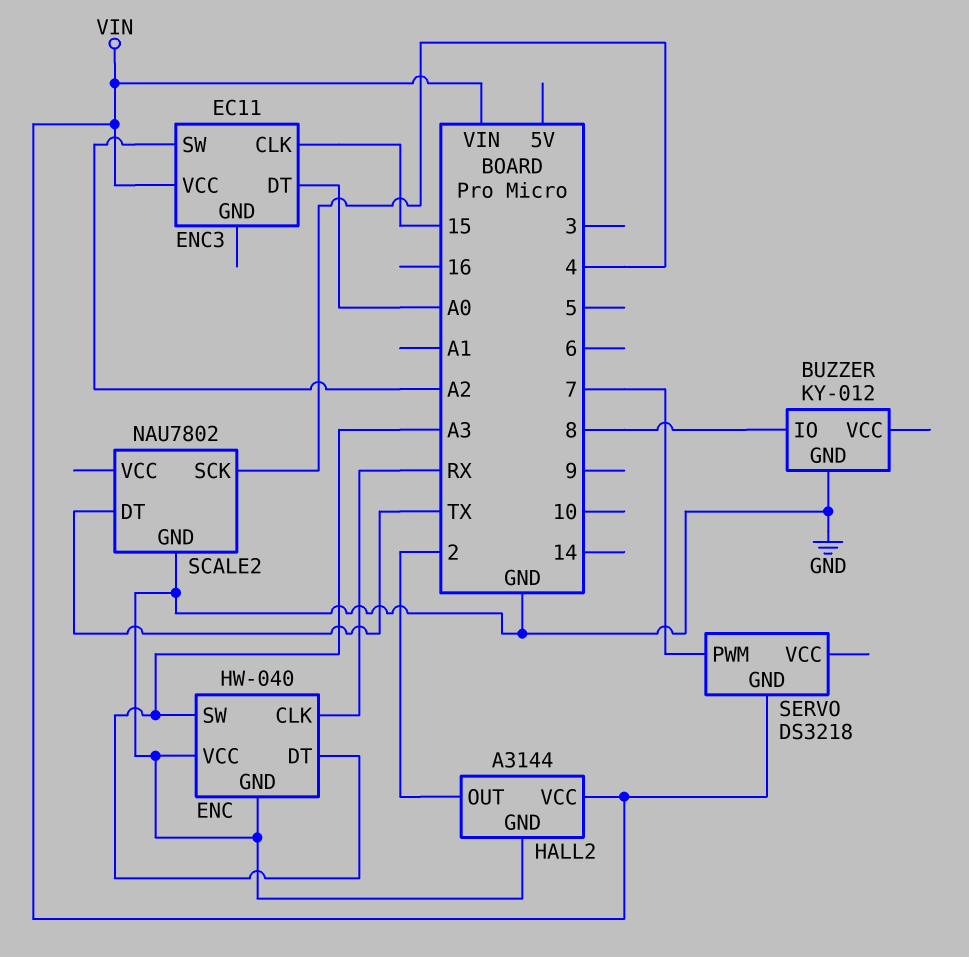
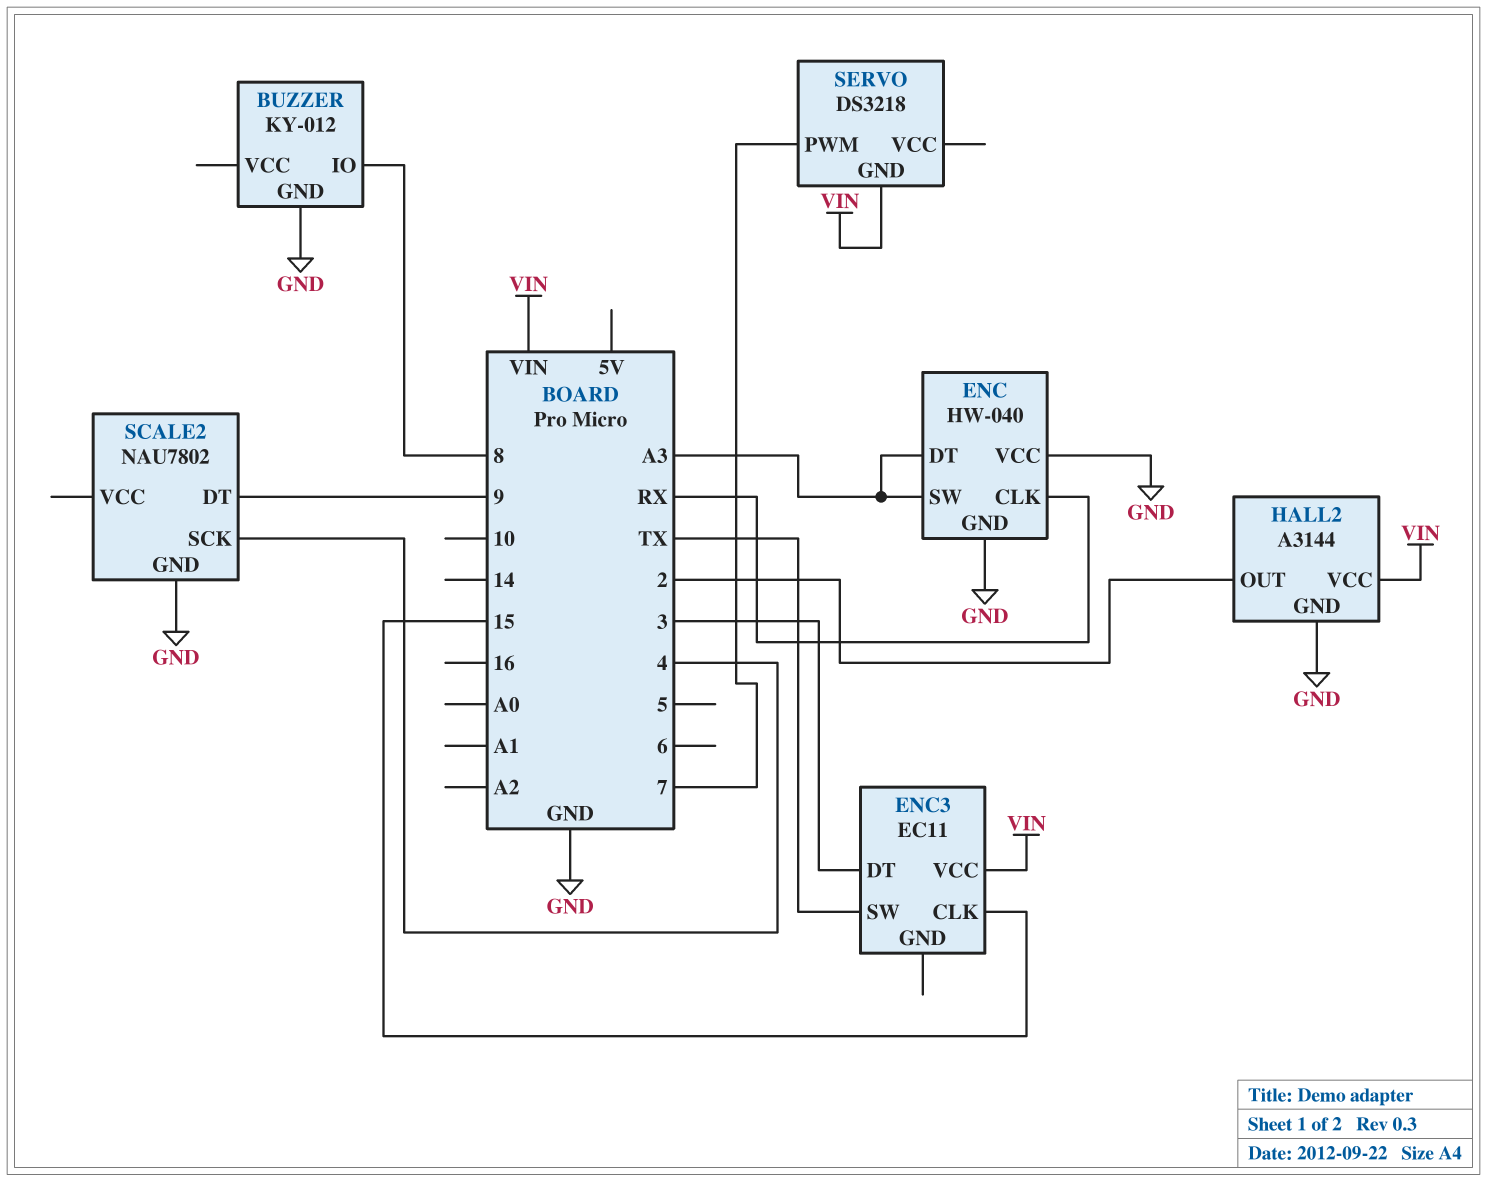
ENC3 pin DT: A0 -> 3
ENC3 pin SW: A2 -> TX
SCALE2 pin DT: TX -> 9

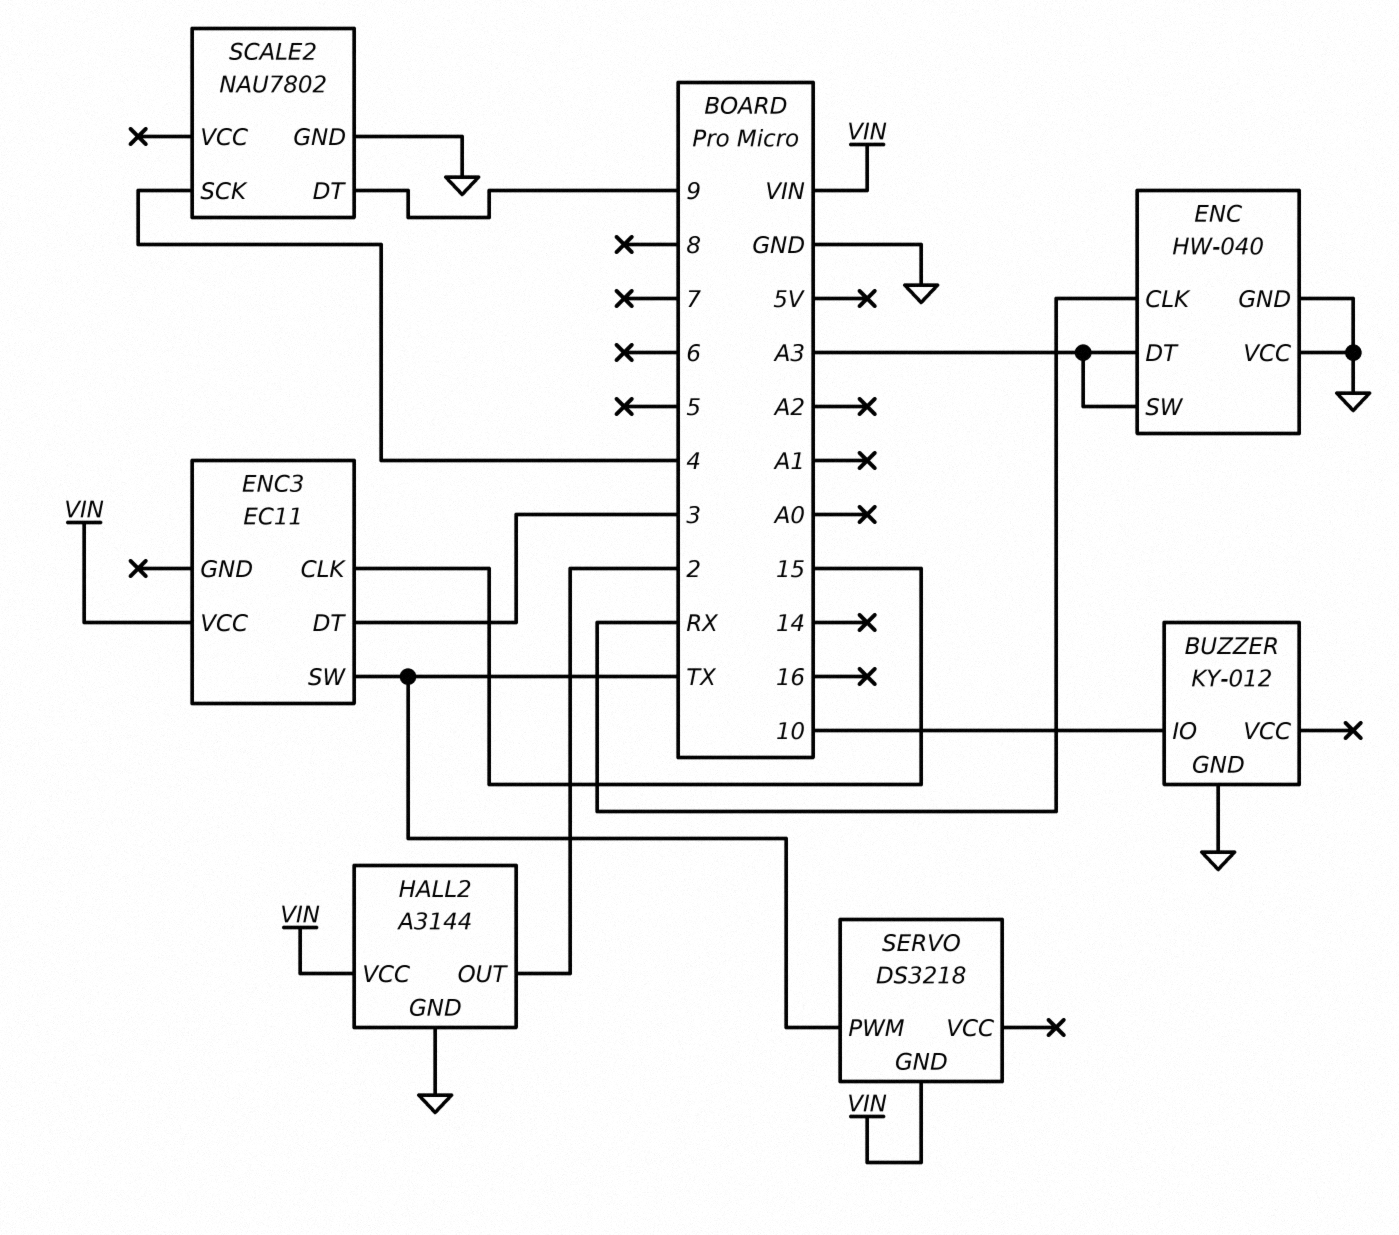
BUZZER pin IO: 8 -> 10
SERVO pin PWM: 7 -> TX

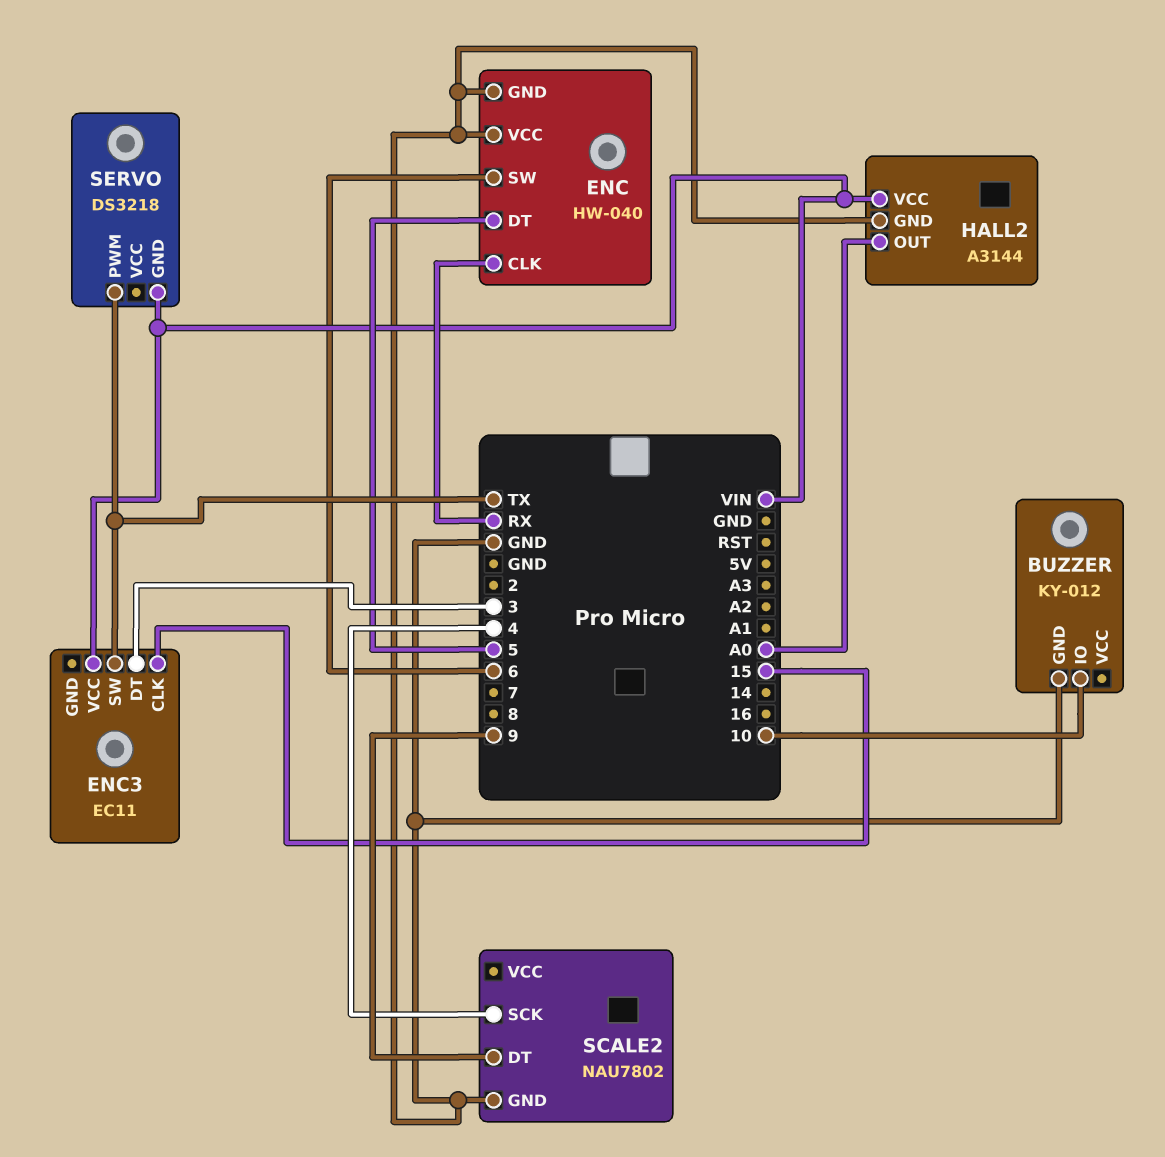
ENC pin DT: A3 -> 5
ENC pin SW: A3 -> 6
HALL2 pin OUT: 2 -> A0

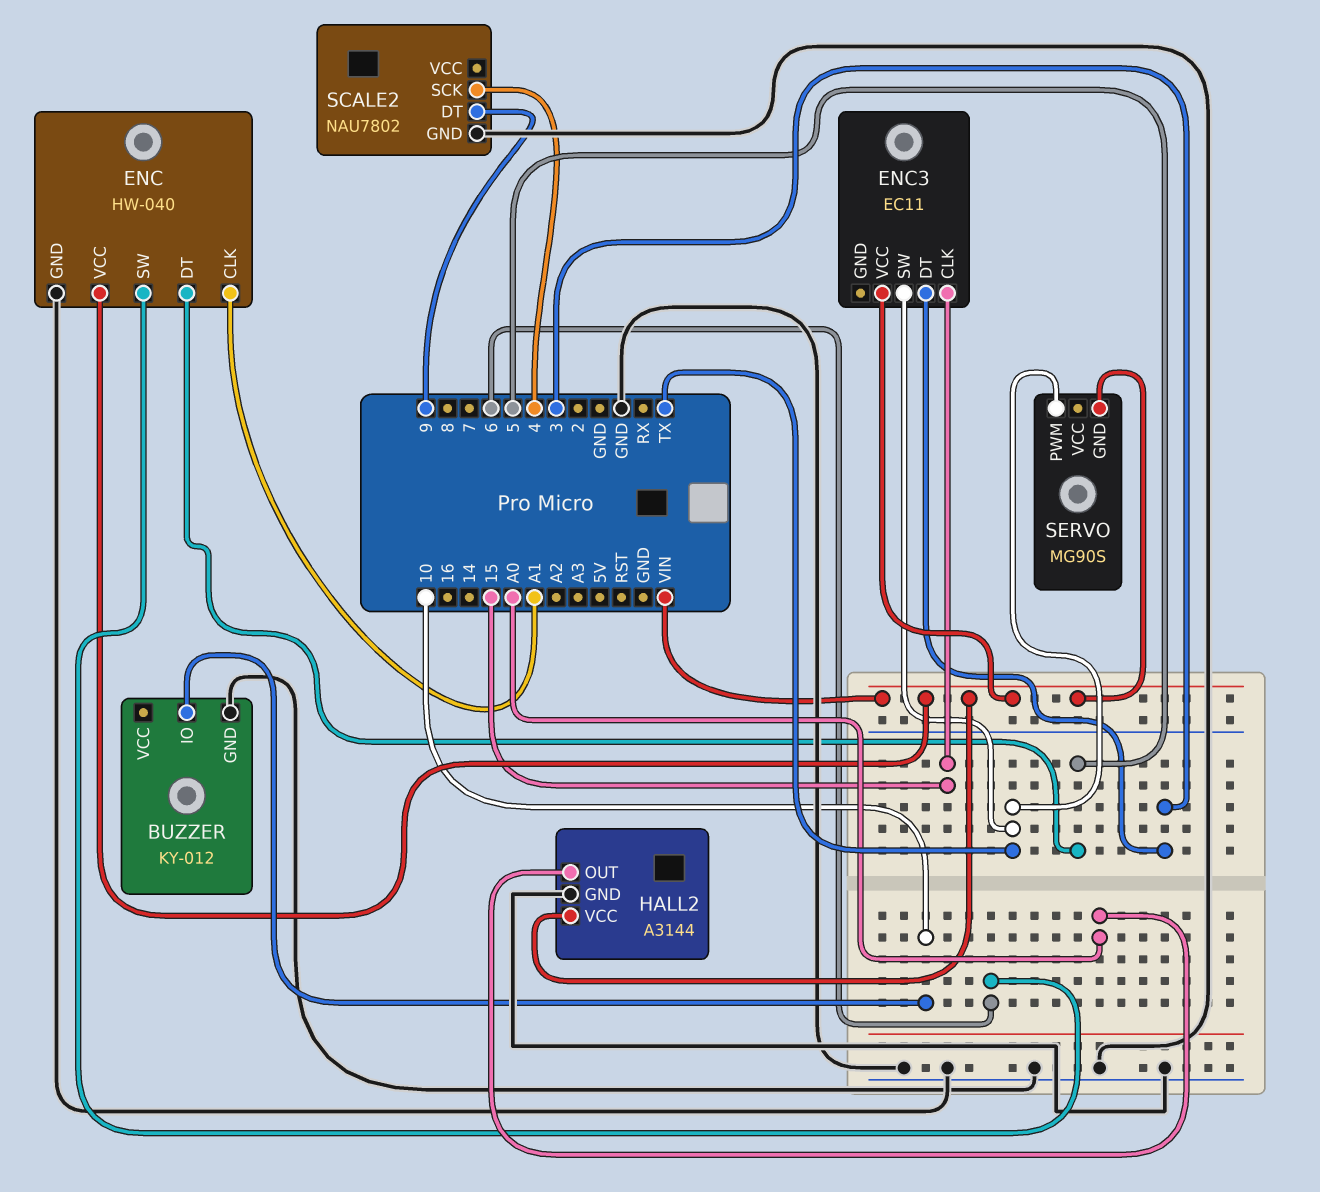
ENC pin CLK: RX -> A1
ENC pin VCC: GND -> VIN
SERVO: DS3218 -> MG90S

